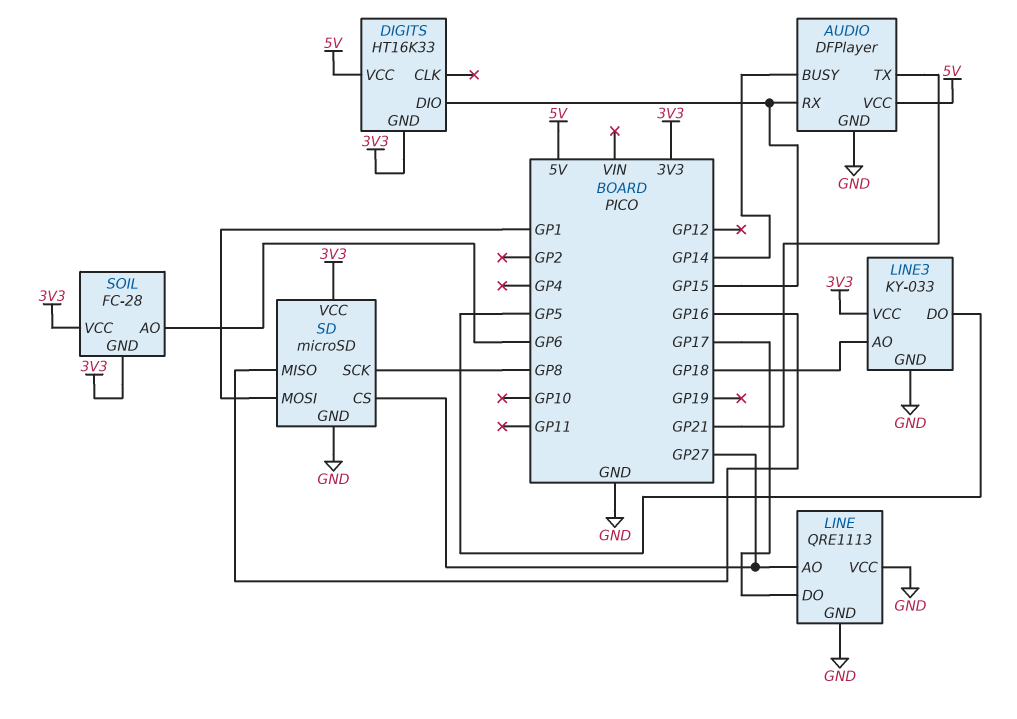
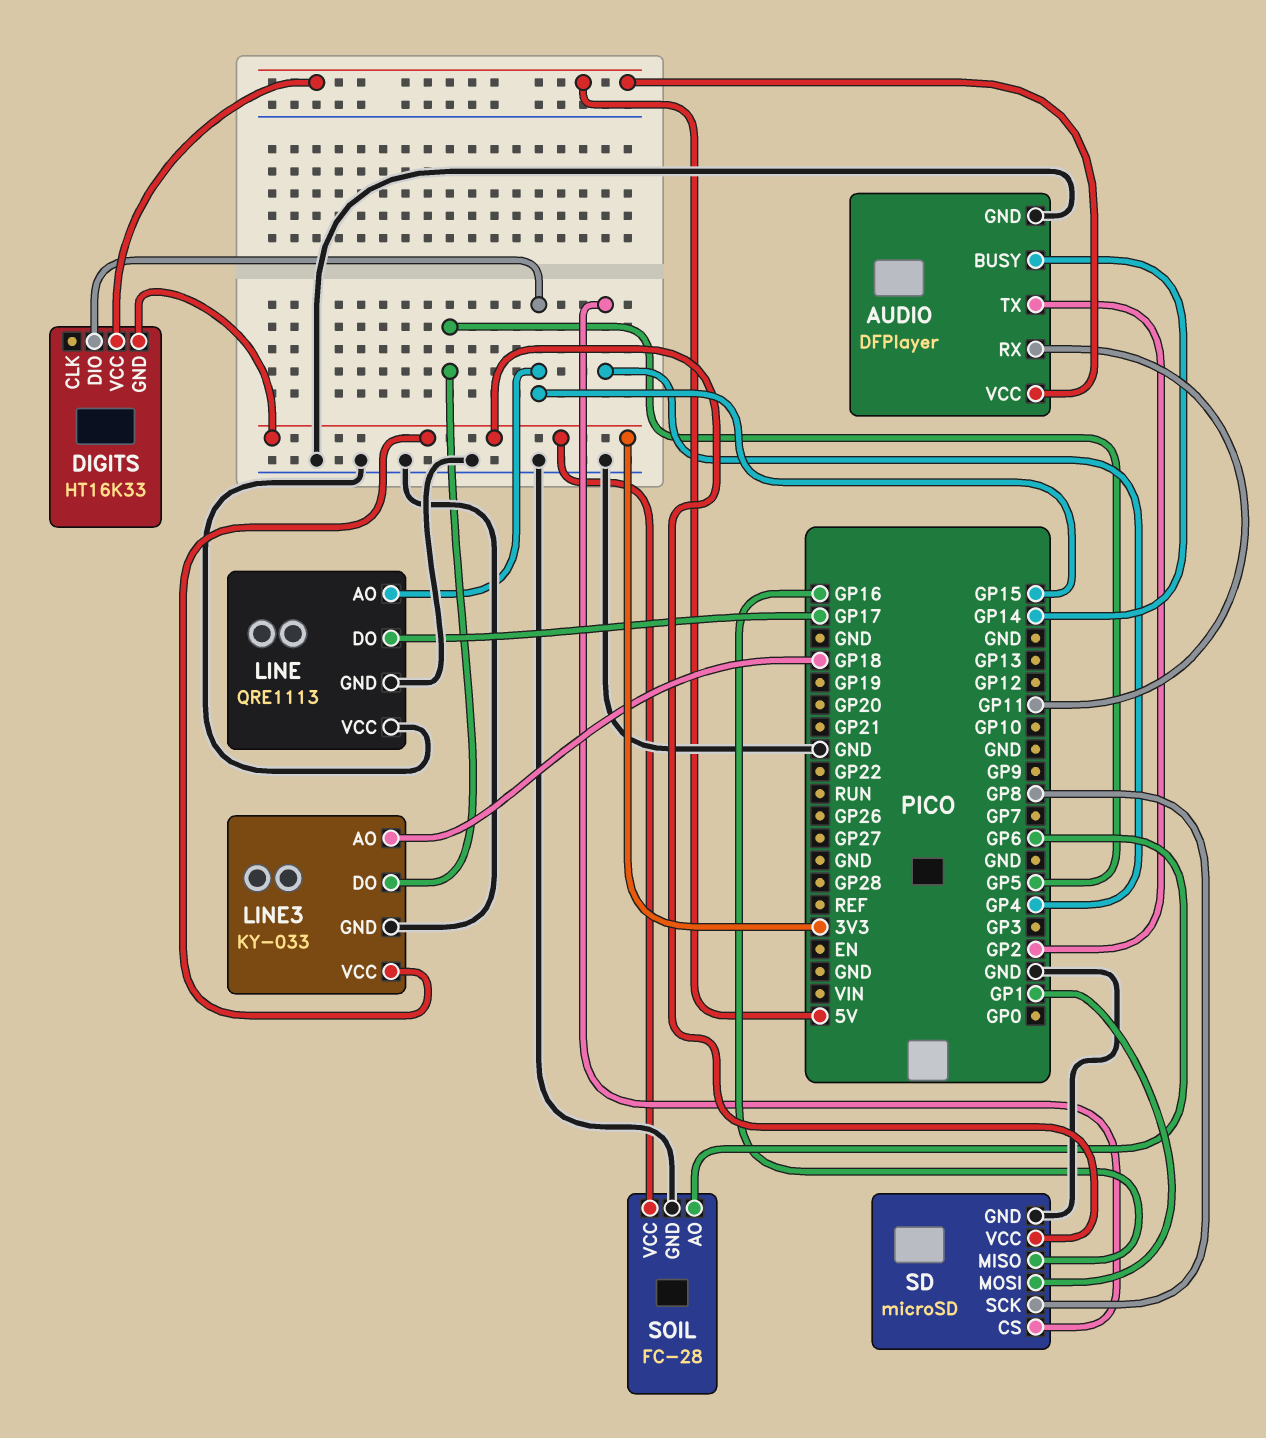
AUDIO pin RX: GP15 -> GP11
AUDIO pin TX: GP21 -> GP2
LINE pin AO: GP27 -> GP15
SD pin CS: GP27 -> GP4
SOIL pin GND: 3V3 -> GND

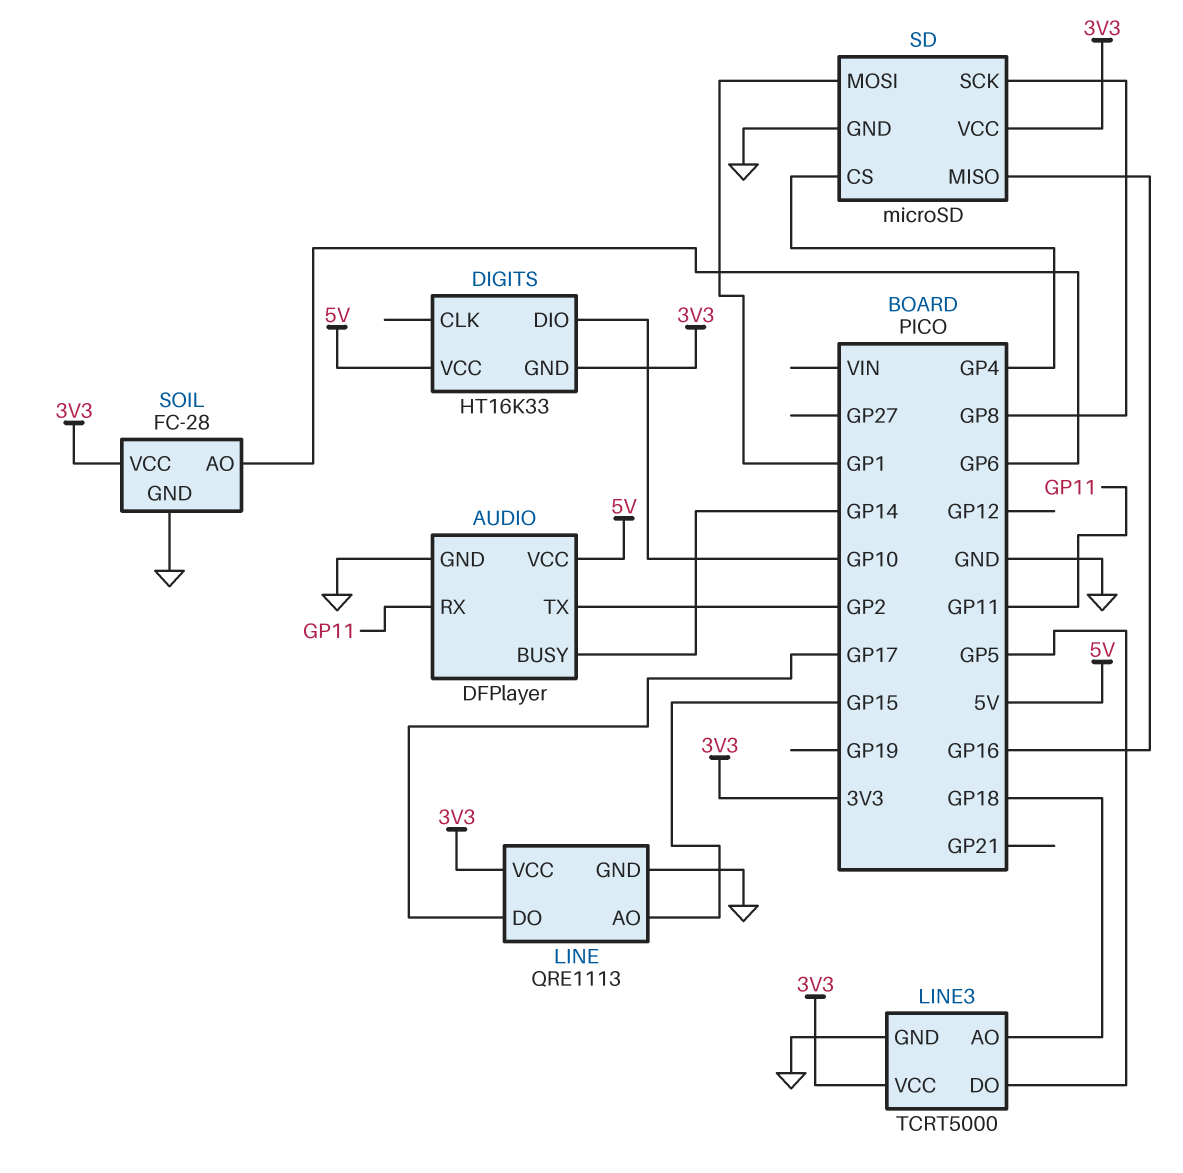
DIGITS pin DIO: GP15 -> GP10
LINE pin VCC: GND -> 3V3
LINE3: KY-033 -> TCRT5000

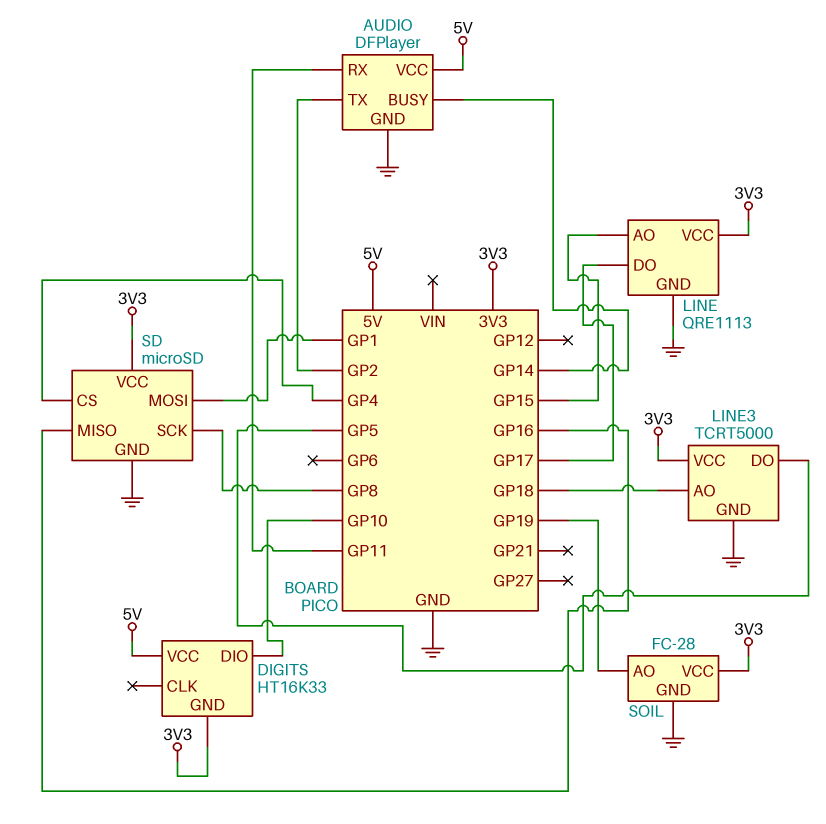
SOIL pin AO: GP6 -> GP19

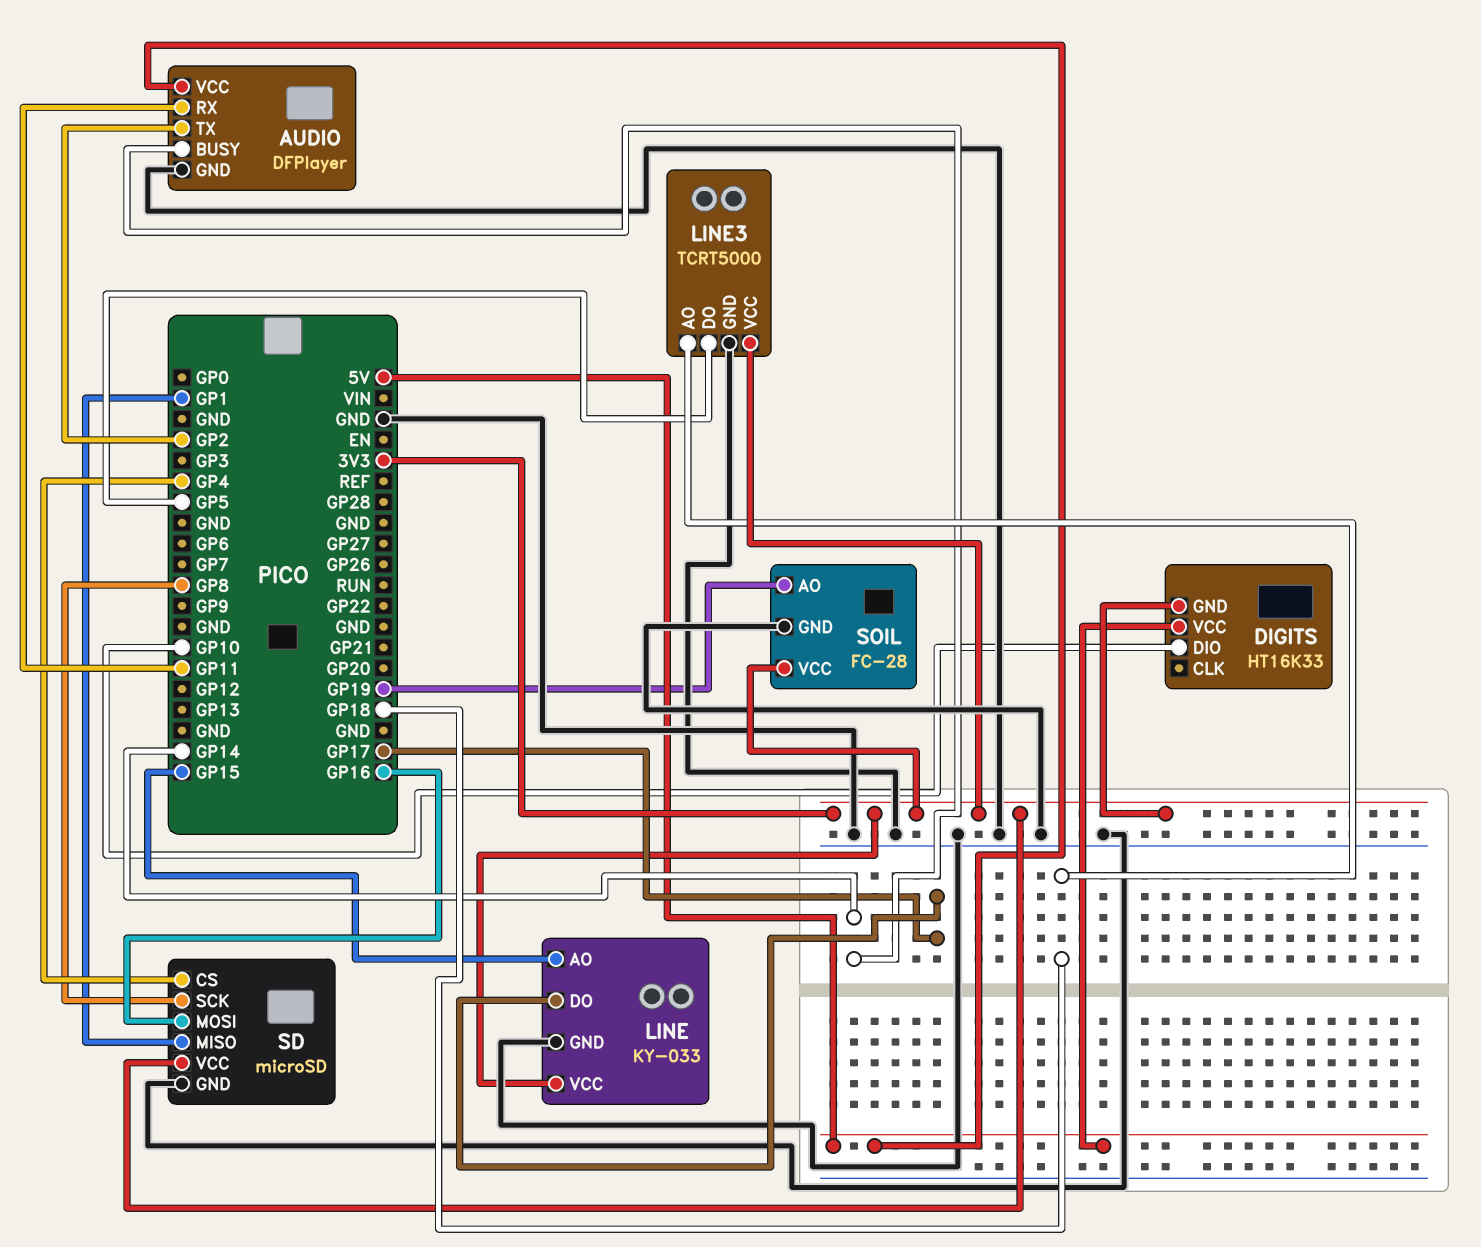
LINE: QRE1113 -> KY-033
SD pin MISO: GP16 -> GP1
SD pin MOSI: GP1 -> GP16

